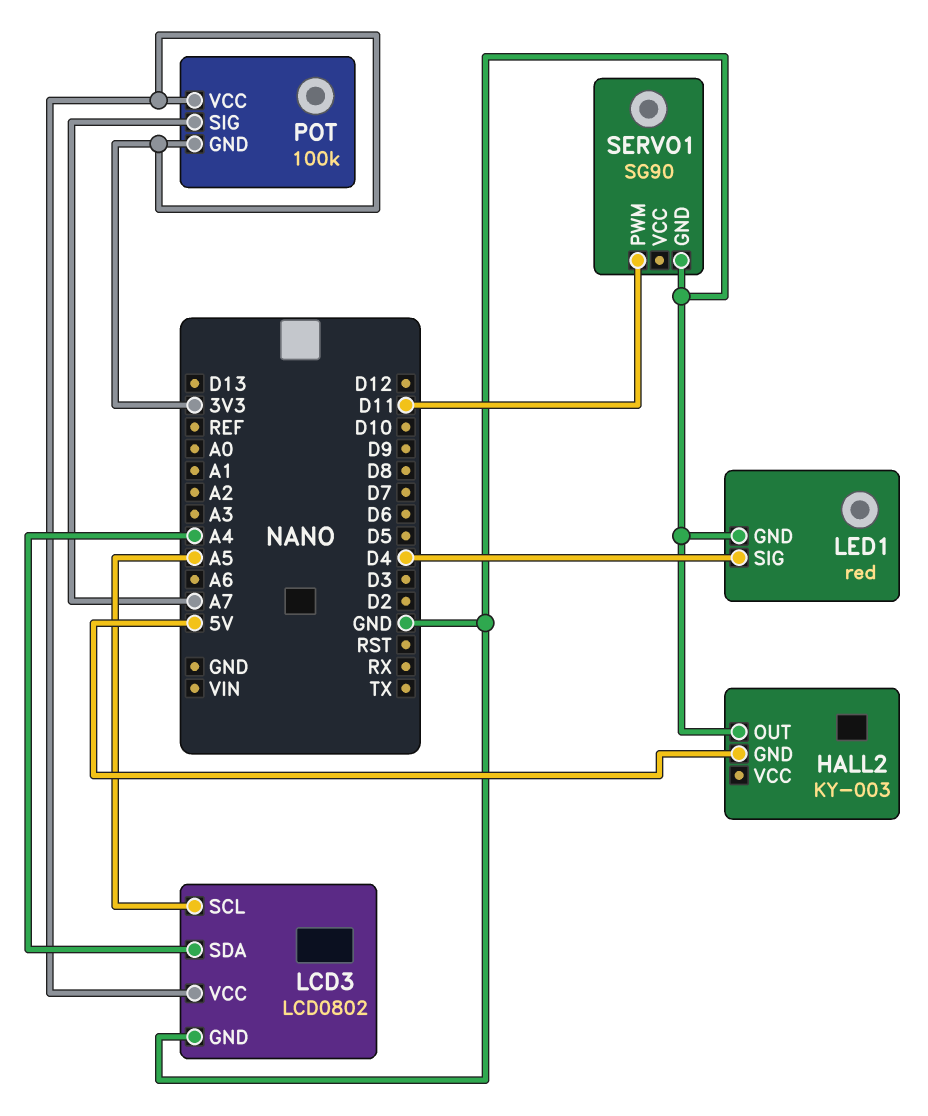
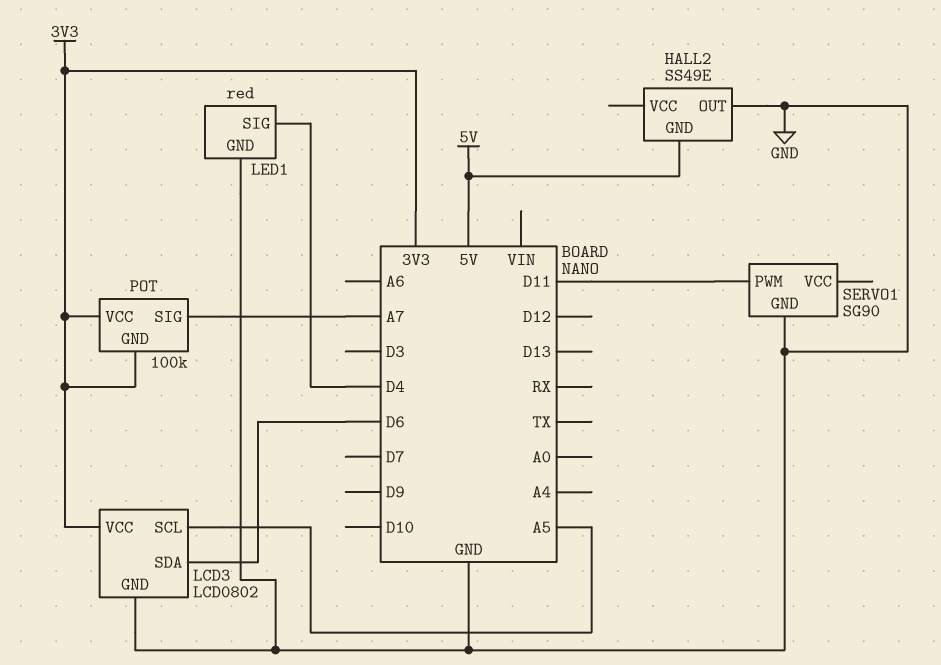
HALL2: KY-003 -> SS49E
LCD3 pin SDA: A4 -> D6

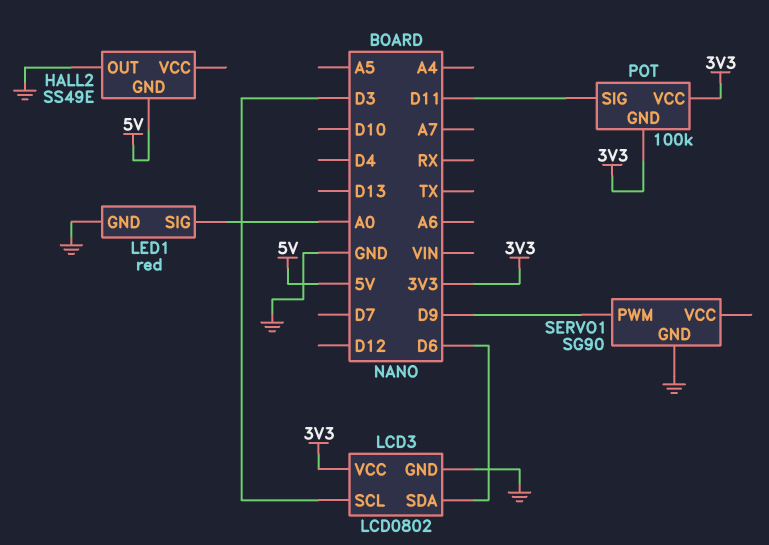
LCD3 pin SCL: A5 -> D3
LED1 pin SIG: D4 -> A0
POT pin SIG: A7 -> D11
SERVO1 pin PWM: D11 -> D9

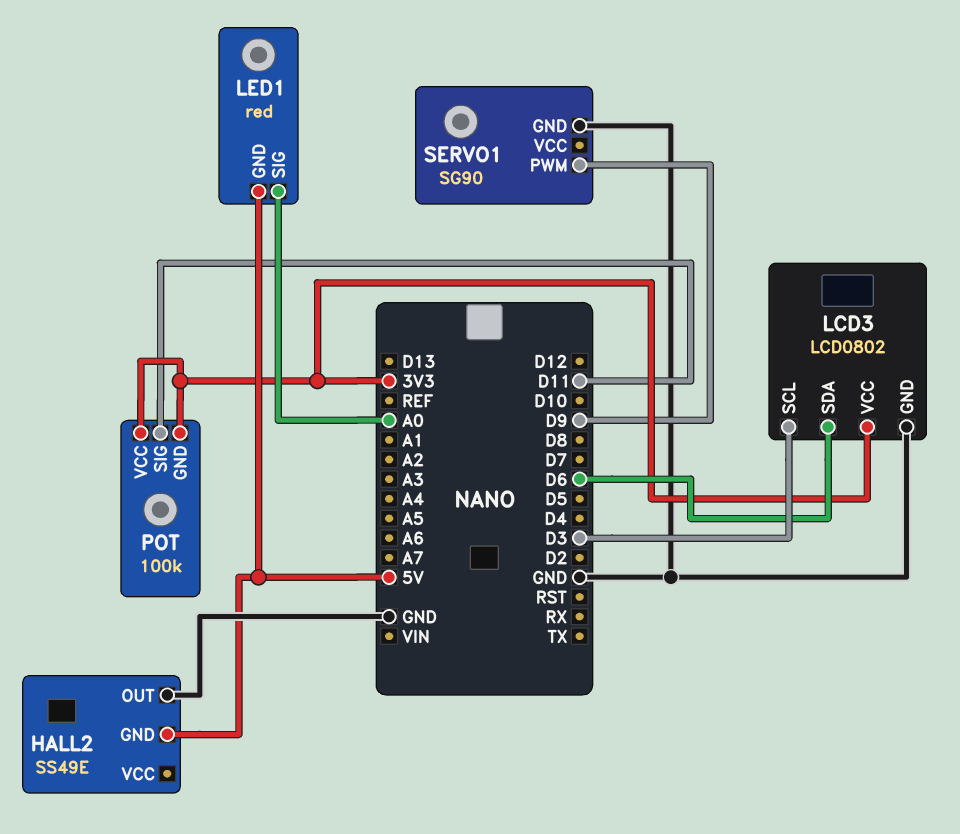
LED1 pin GND: GND -> 5V

